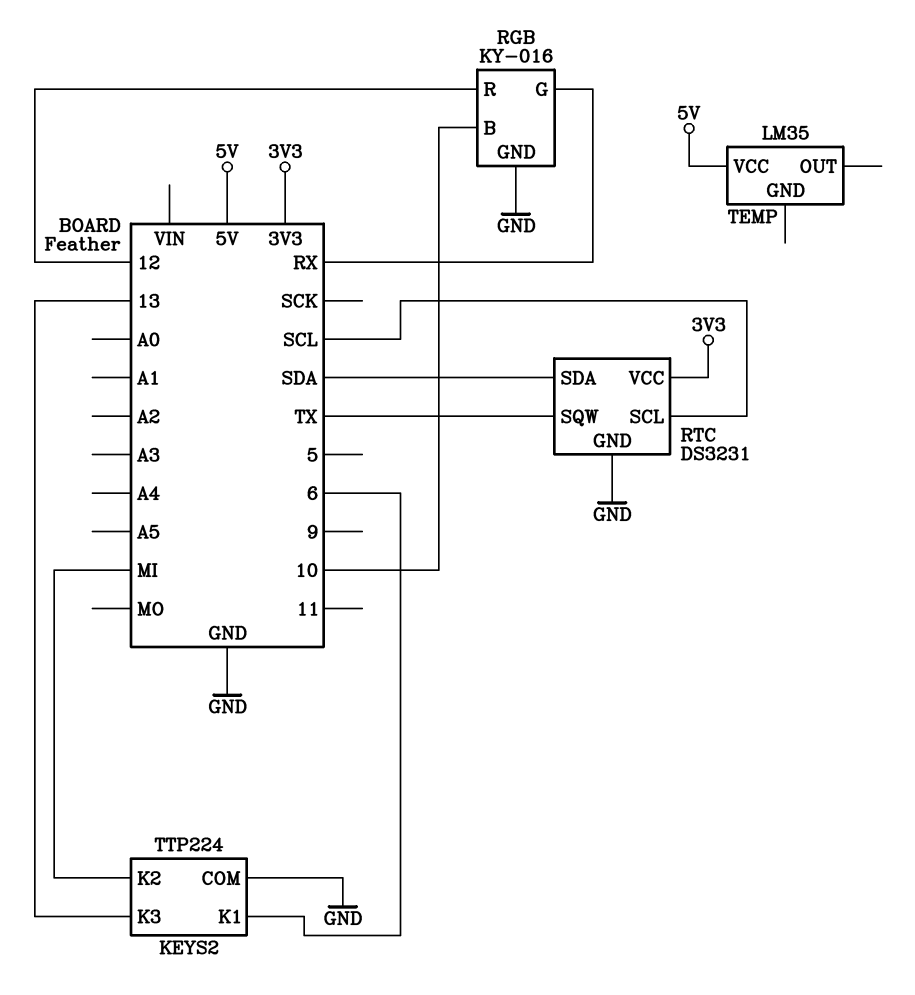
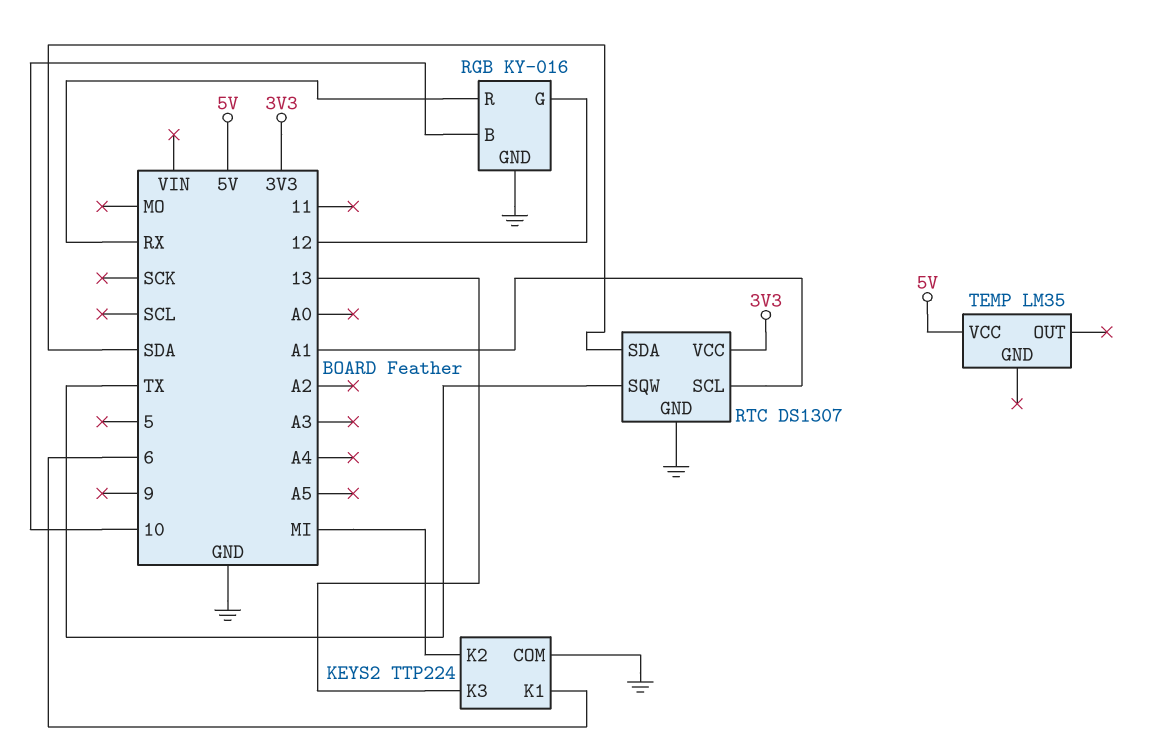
RGB pin G: RX -> 12
RGB pin R: 12 -> RX
RTC: DS3231 -> DS1307
RTC pin SCL: SCL -> A1

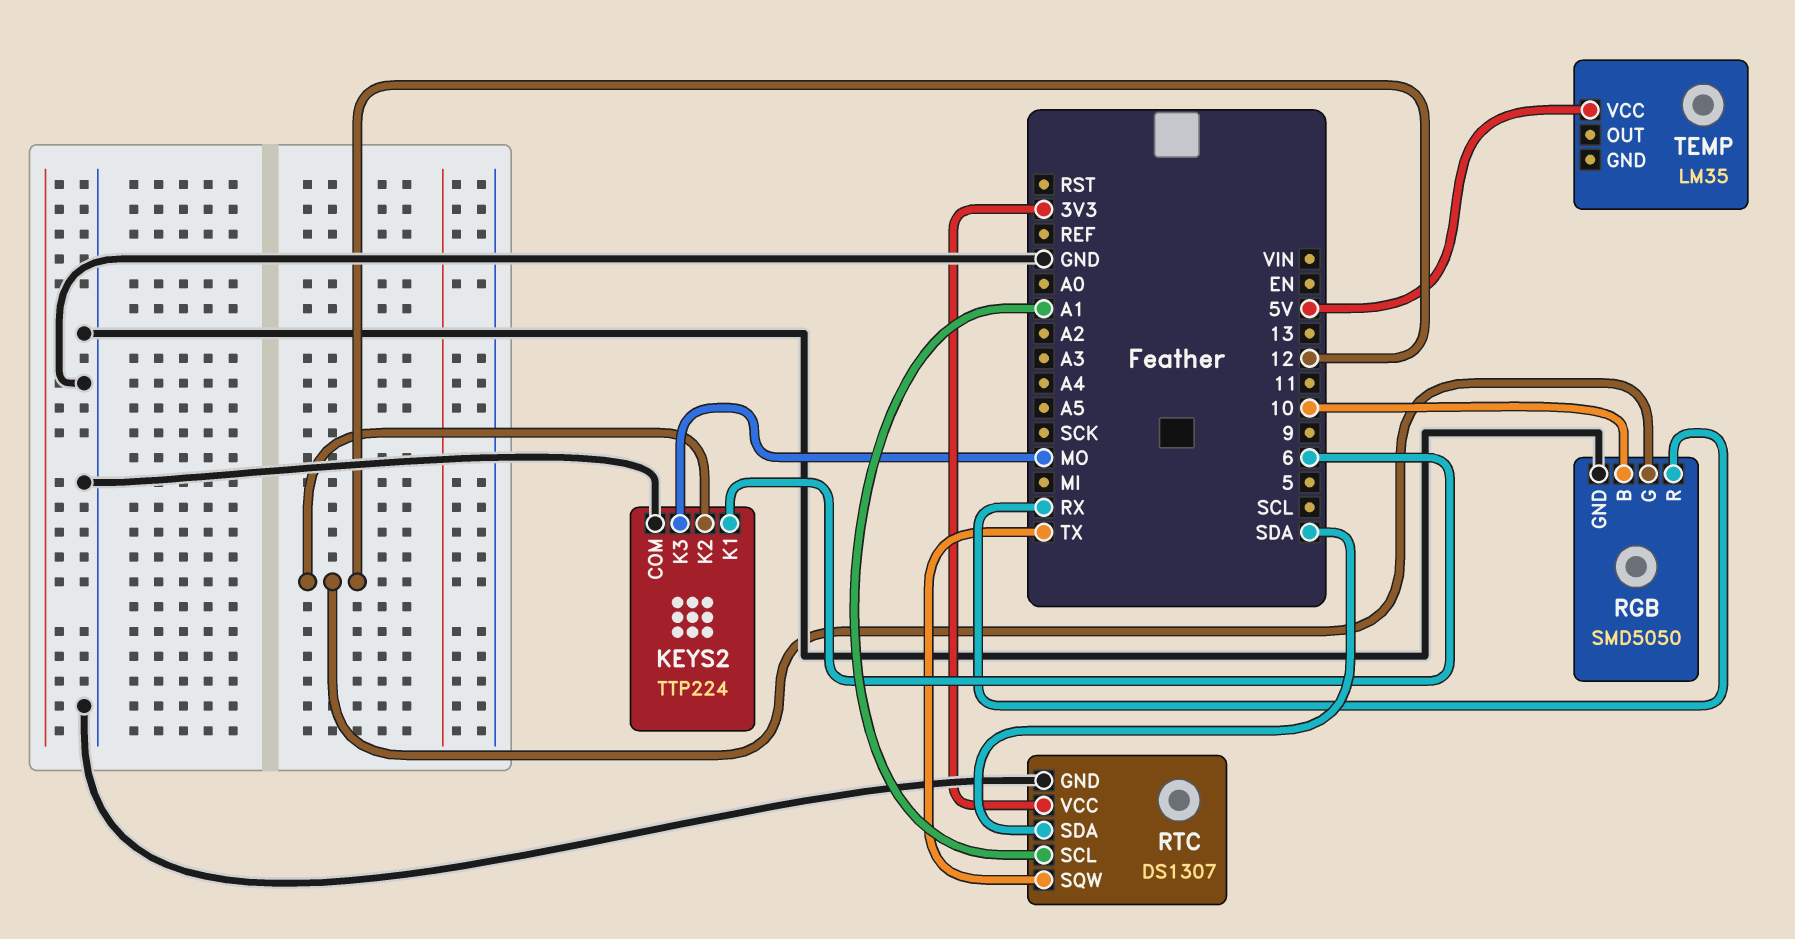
KEYS2 pin K2: MI -> 12
KEYS2 pin K3: 13 -> MO
RGB: KY-016 -> SMD5050

